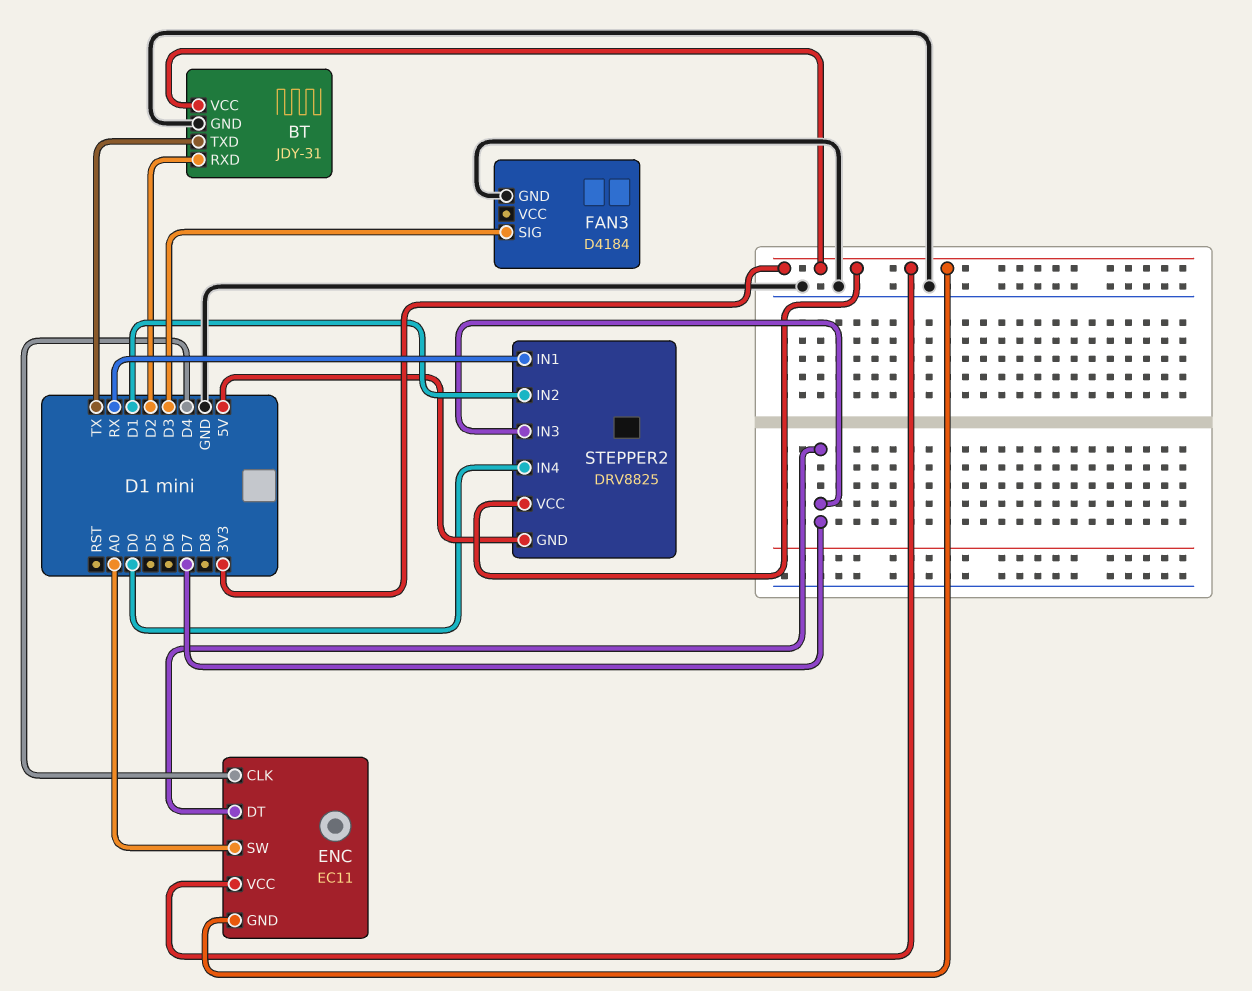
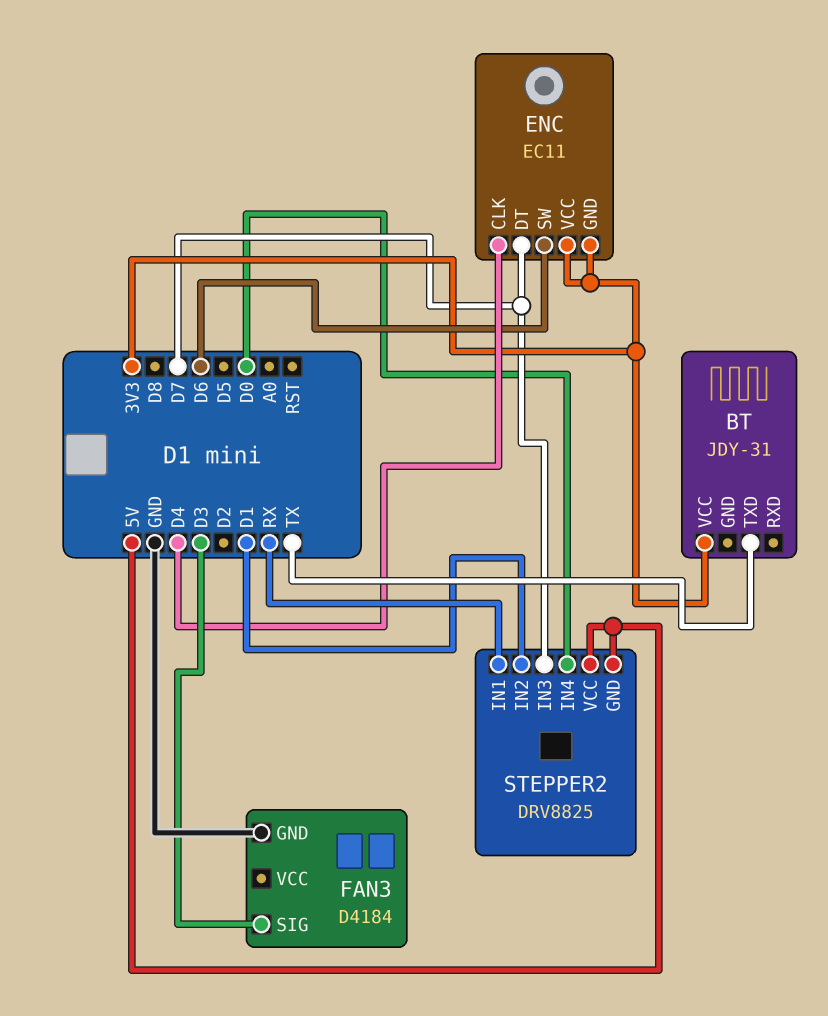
BT pin GND: GND -> none
BT pin RXD: D2 -> none
ENC pin SW: A0 -> D6
STEPPER2 pin VCC: 3V3 -> 5V

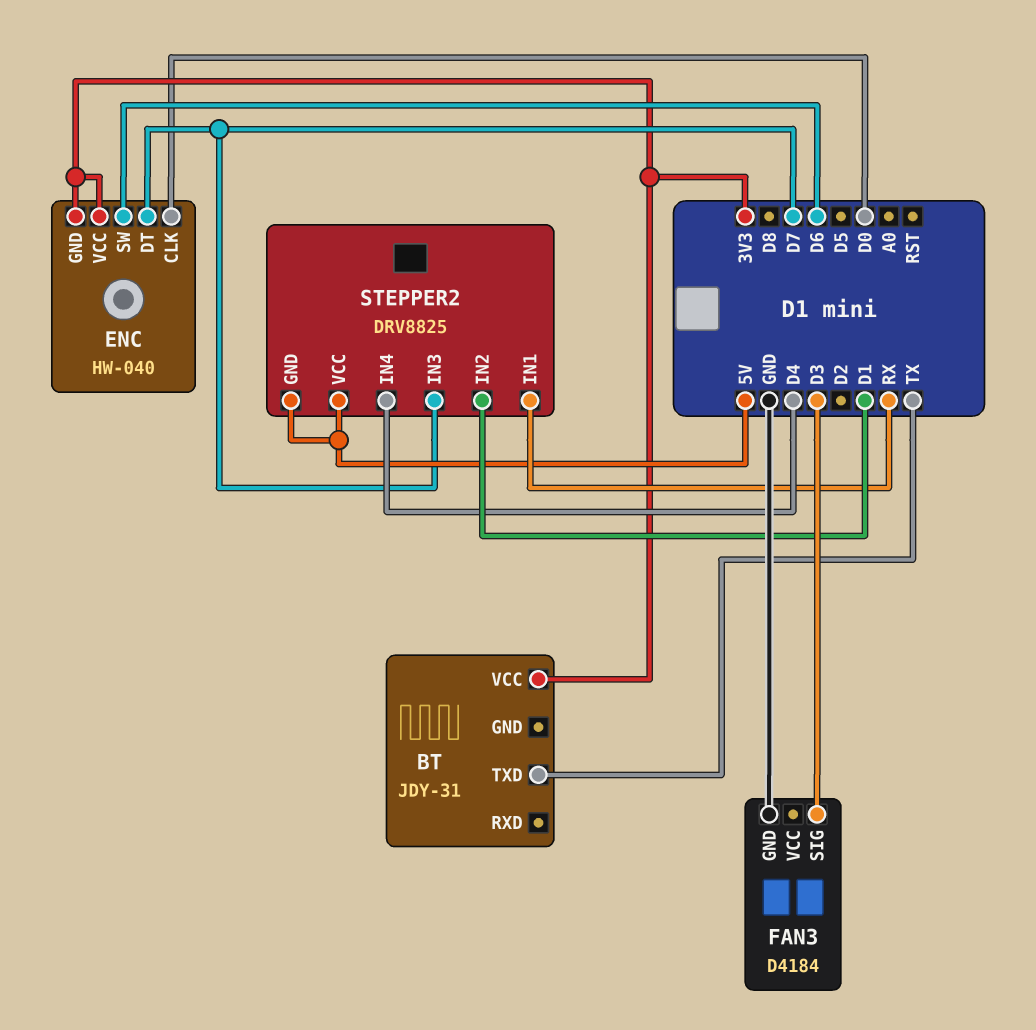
ENC: EC11 -> HW-040
ENC pin CLK: D4 -> D0
STEPPER2 pin IN4: D0 -> D4

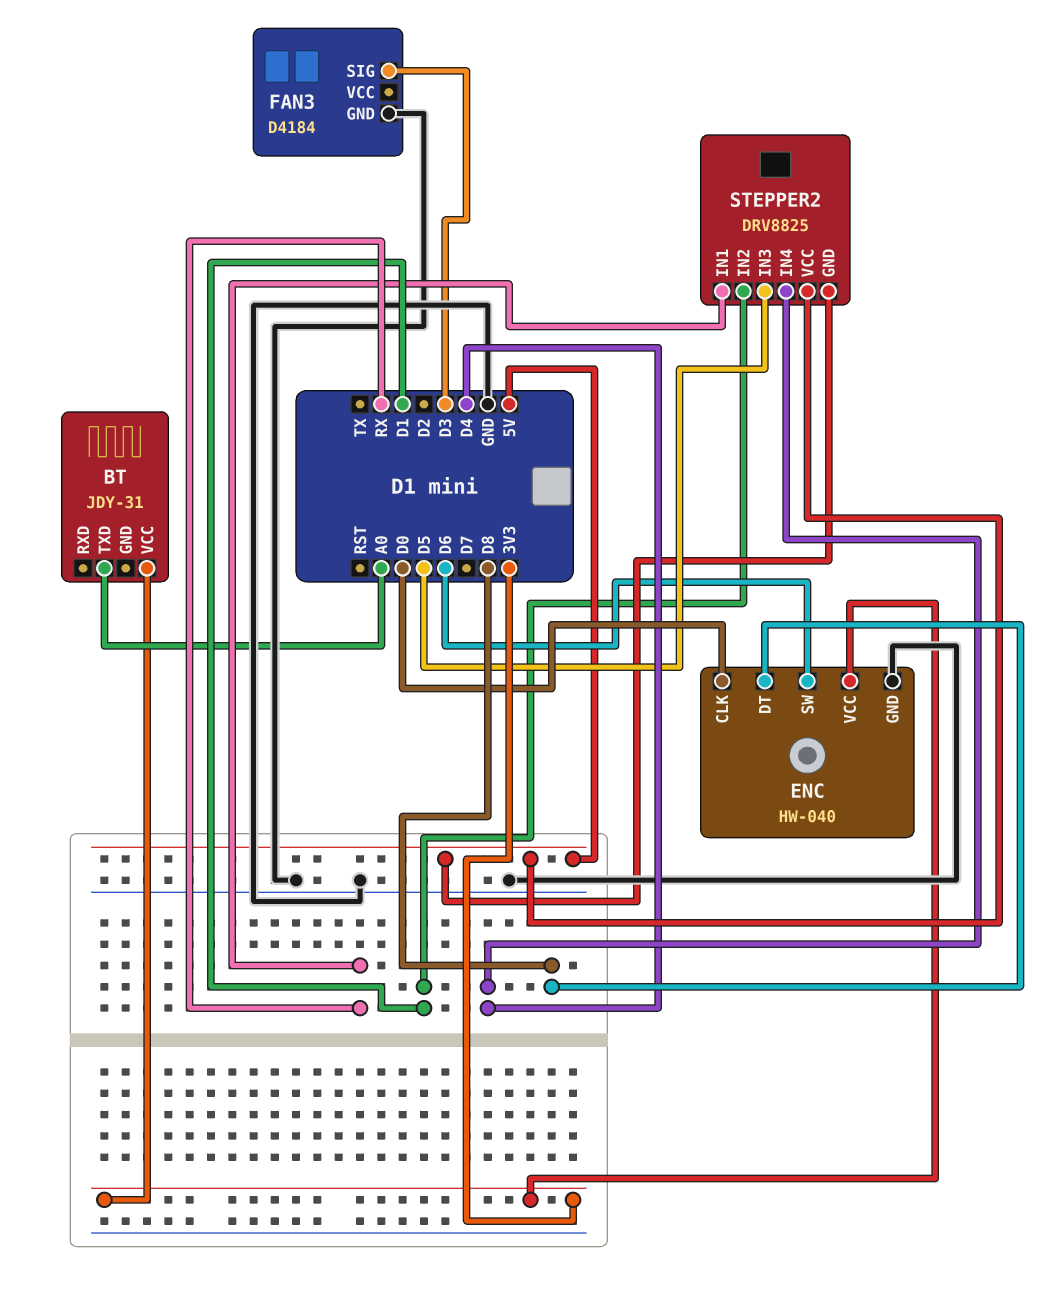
BT pin TXD: TX -> A0
ENC pin DT: D7 -> D8
ENC pin GND: 3V3 -> GND
STEPPER2 pin IN3: D7 -> D5

